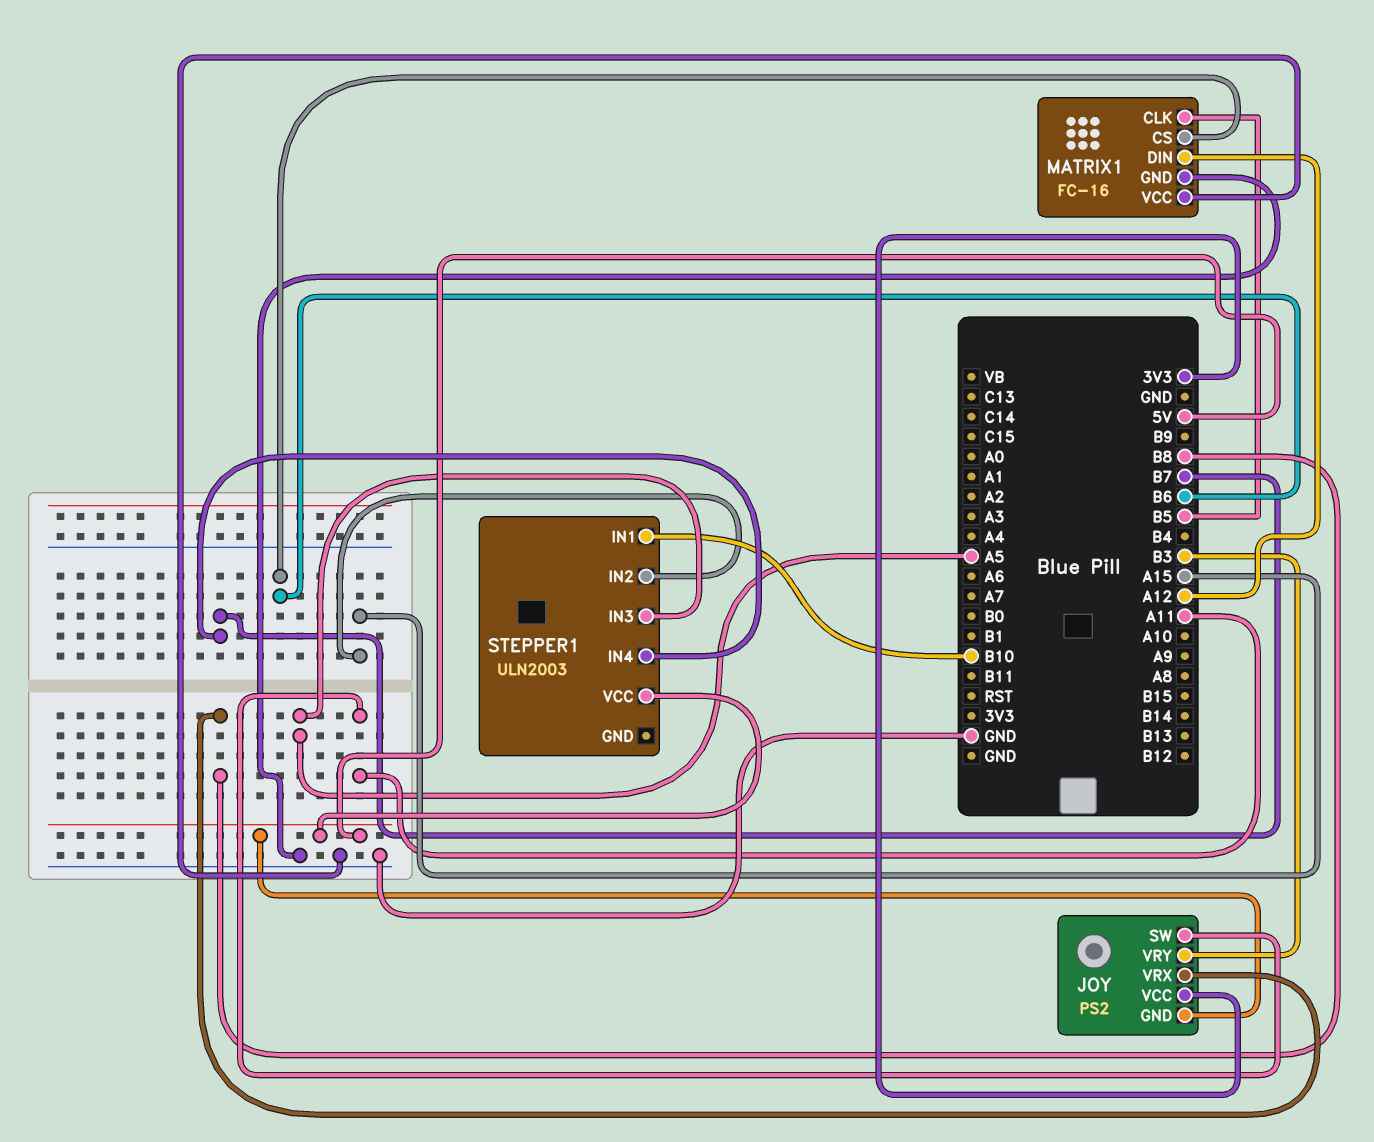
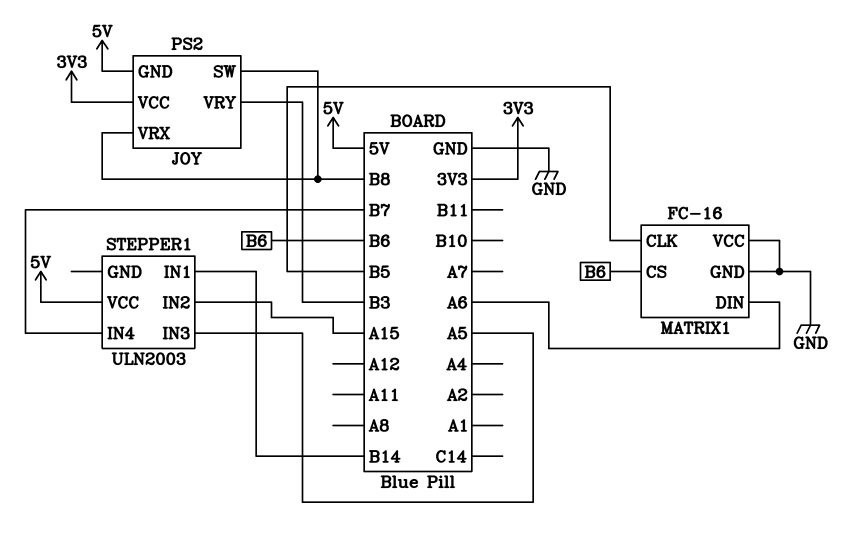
JOY pin SW: A11 -> B8
MATRIX1 pin DIN: A12 -> A6
STEPPER1 pin IN1: B10 -> B14

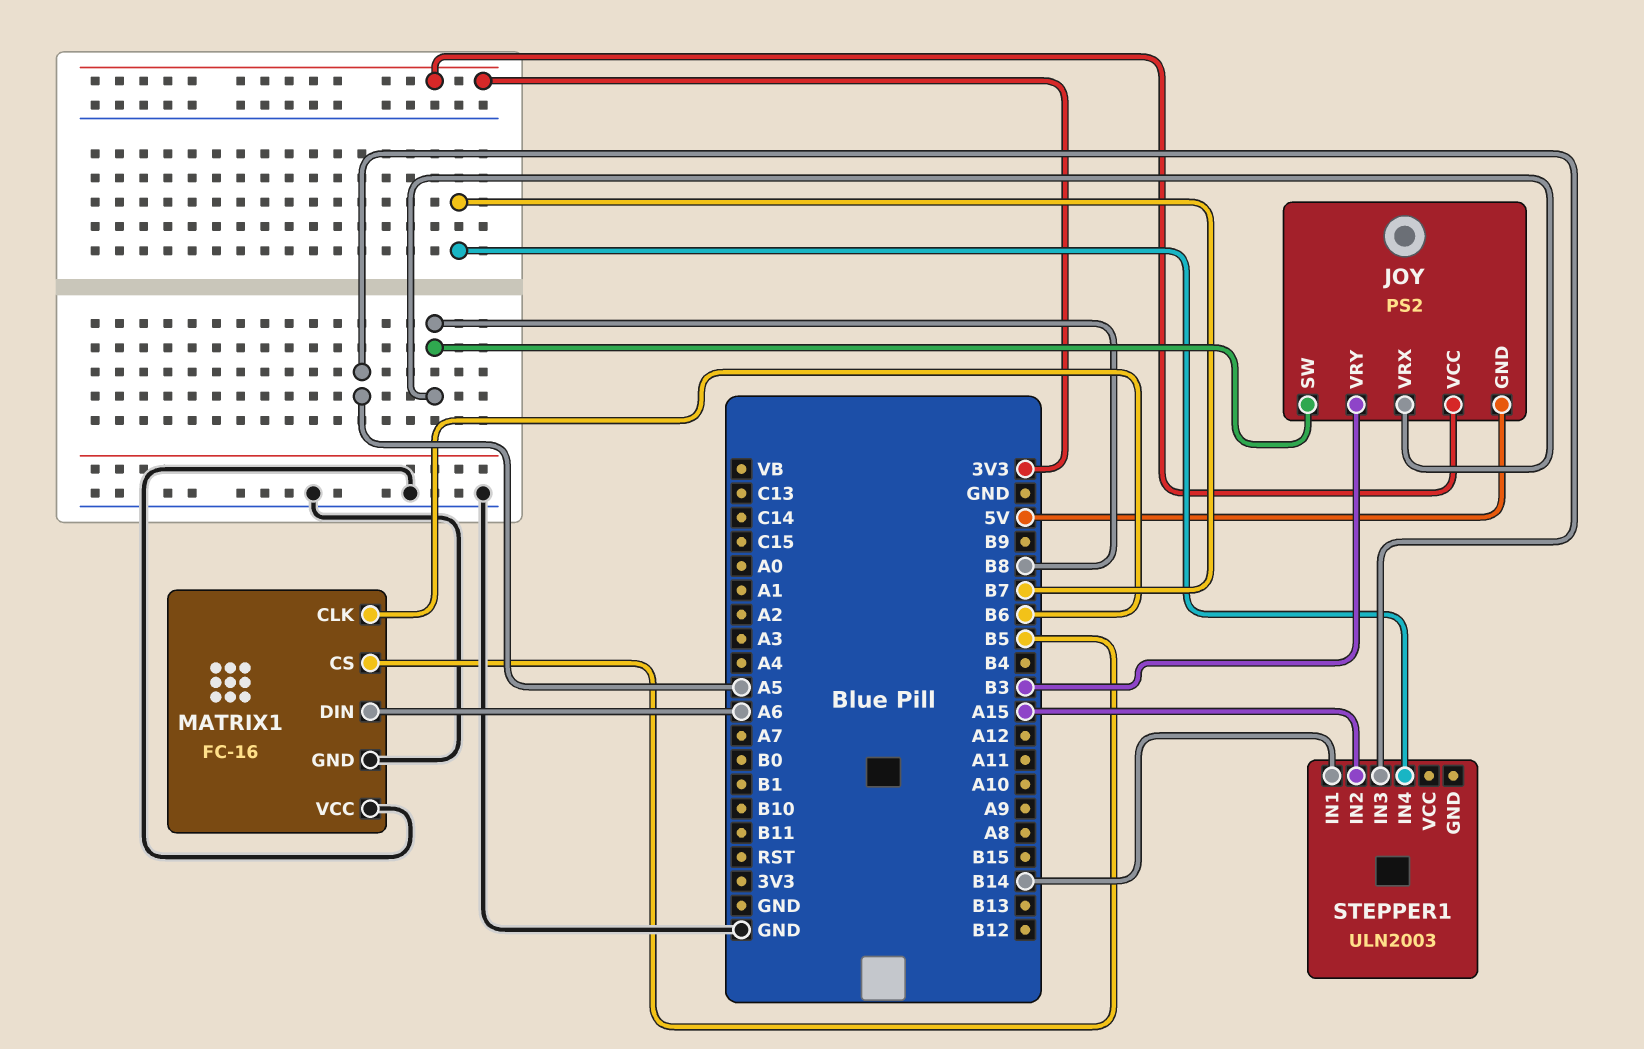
MATRIX1 pin CLK: B5 -> B6
MATRIX1 pin CS: B6 -> B5
STEPPER1 pin VCC: 5V -> none

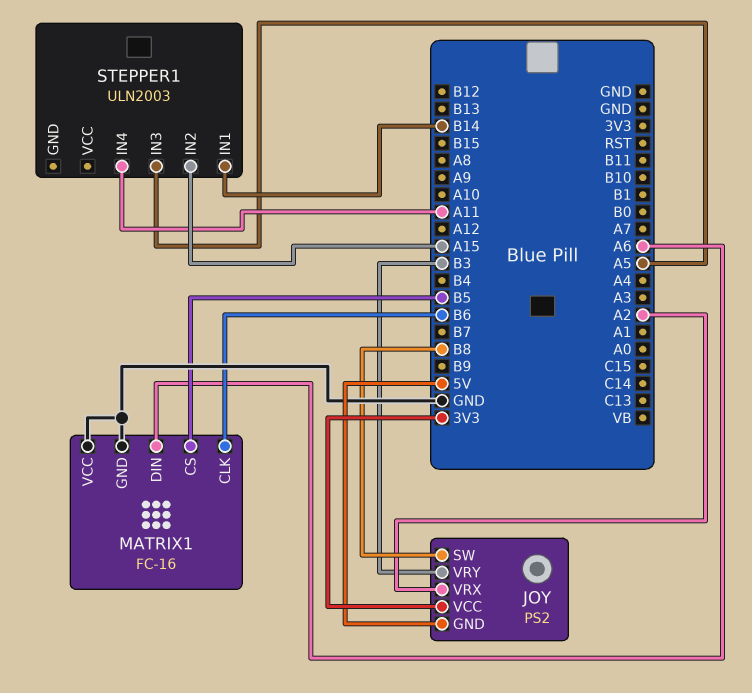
JOY pin VRX: B8 -> A2
STEPPER1 pin IN4: B7 -> A11

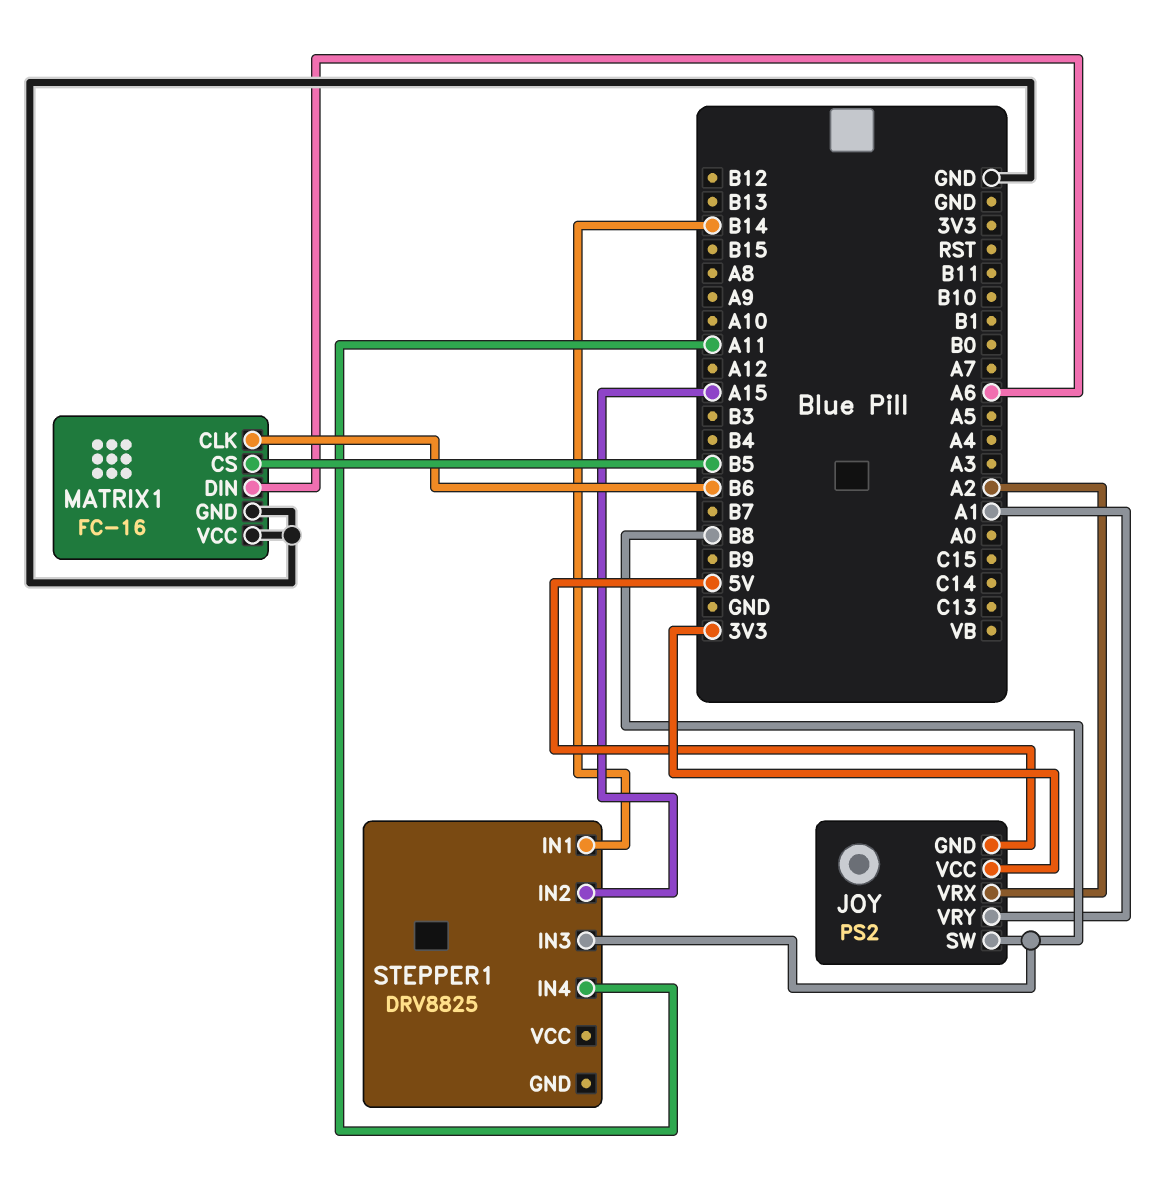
JOY pin VRY: B3 -> A1
STEPPER1: ULN2003 -> DRV8825
STEPPER1 pin IN3: A5 -> B8

